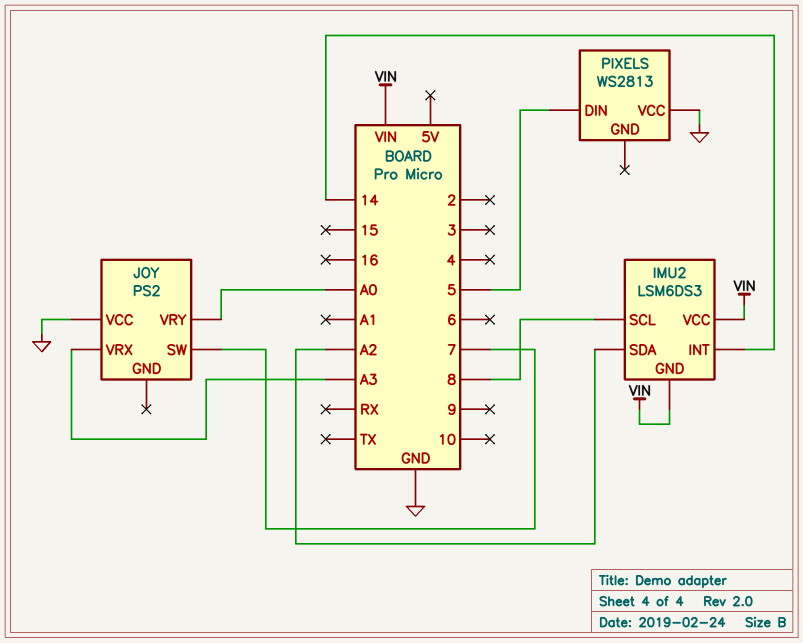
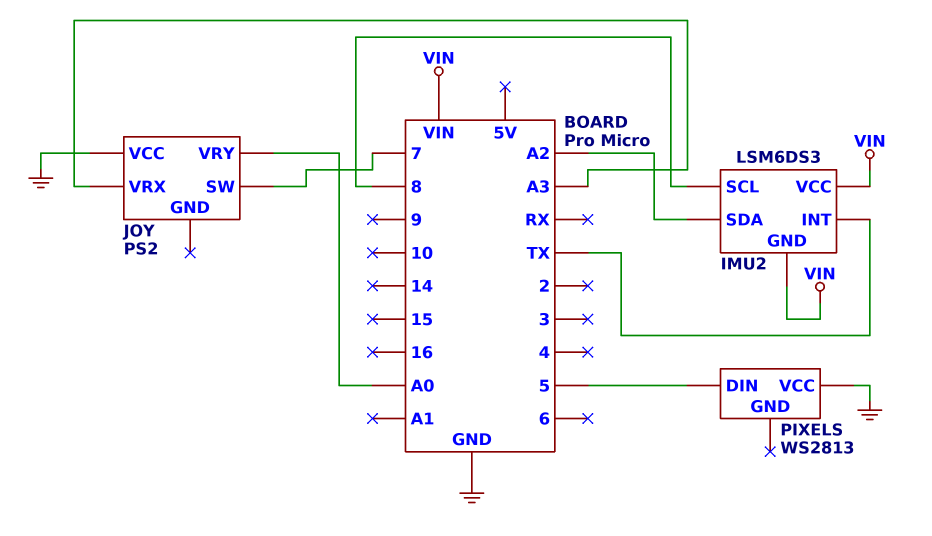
IMU2 pin INT: 14 -> TX

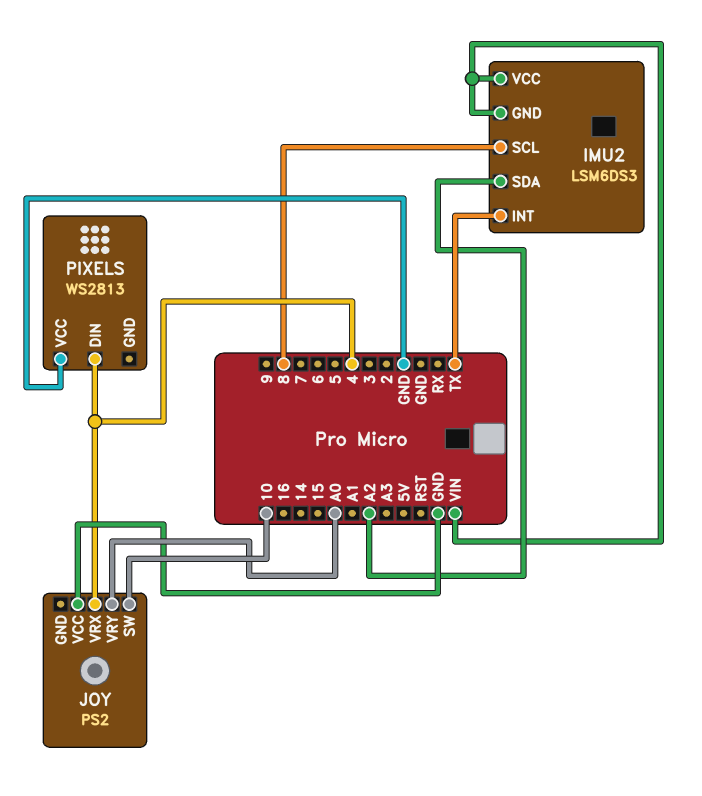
JOY pin SW: 7 -> 10
JOY pin VRX: A3 -> 4
PIXELS pin DIN: 5 -> 4

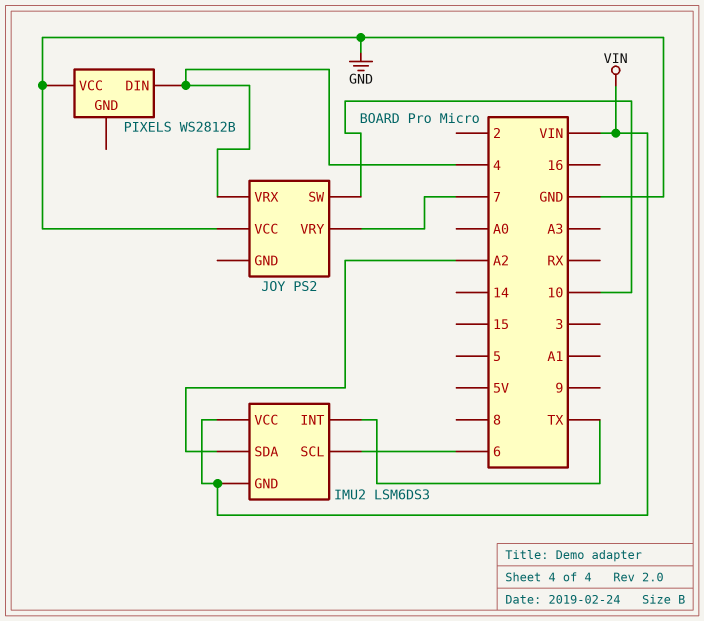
IMU2 pin SCL: 8 -> 6
JOY pin VRY: A0 -> 7
PIXELS: WS2813 -> WS2812B

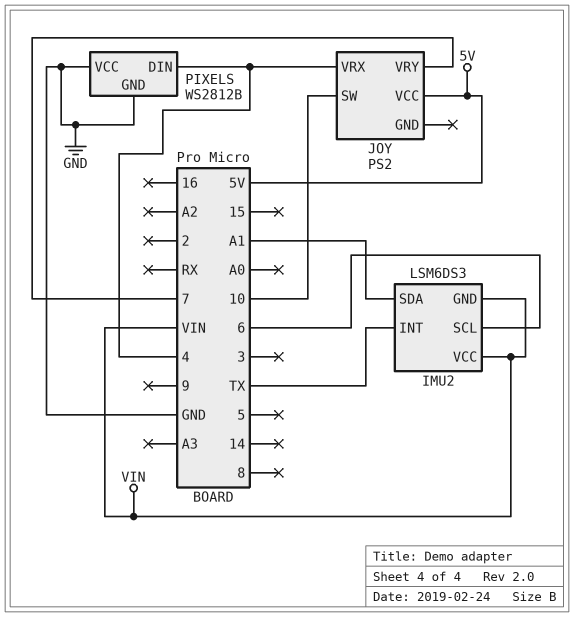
IMU2 pin SDA: A2 -> A1
JOY pin VCC: GND -> 5V
PIXELS pin GND: none -> GND

